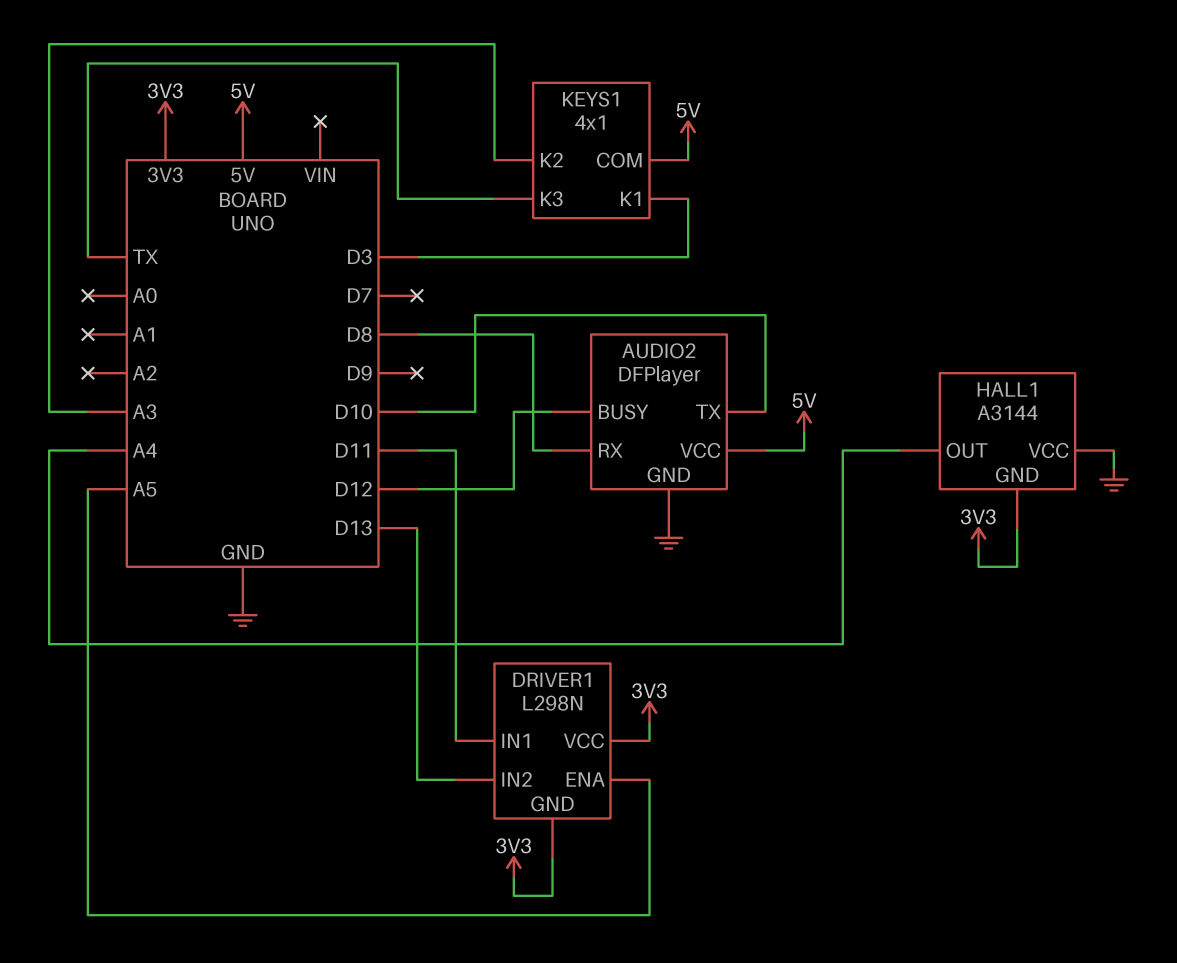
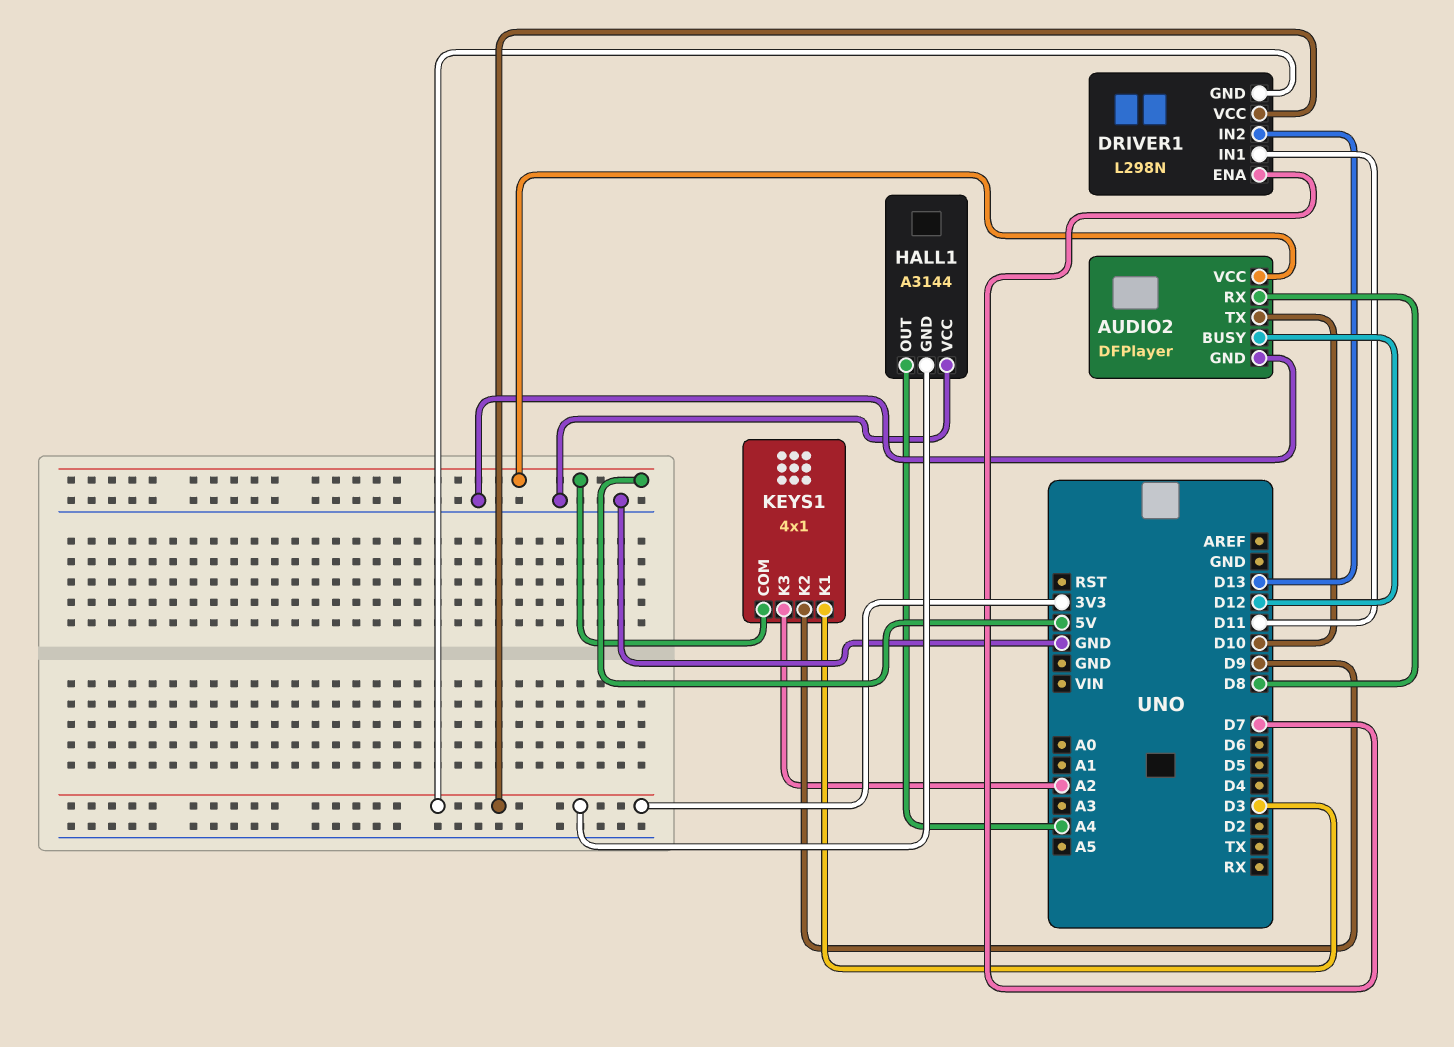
DRIVER1 pin ENA: A5 -> D7
KEYS1 pin K2: A3 -> D9
KEYS1 pin K3: TX -> A2

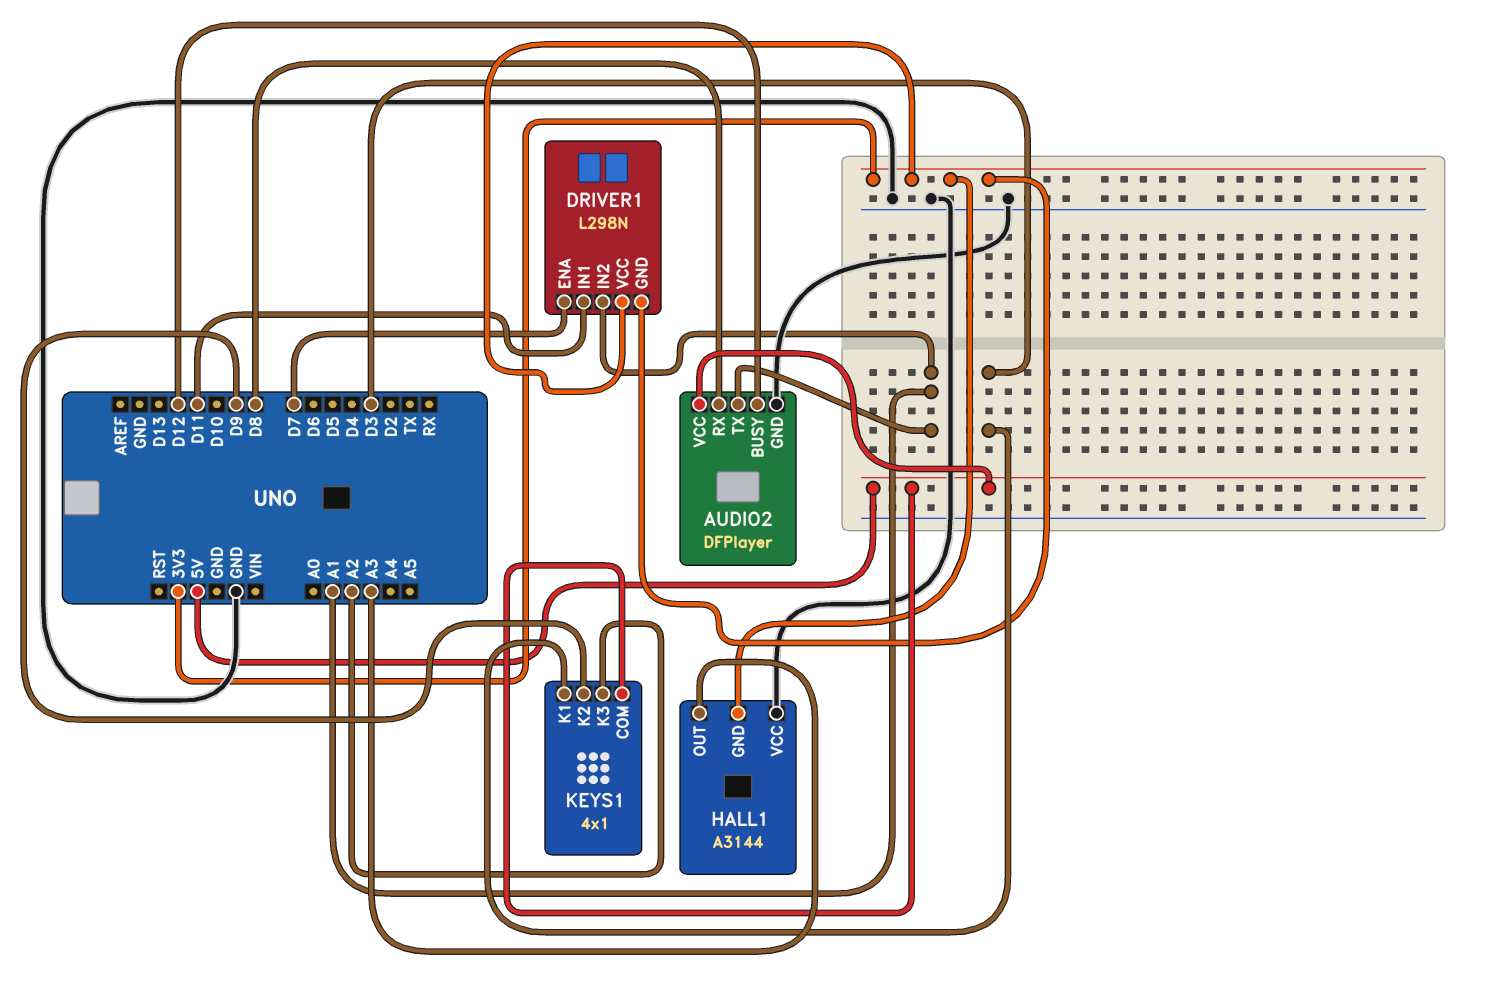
AUDIO2 pin TX: D10 -> A1
DRIVER1 pin IN2: D13 -> A1
HALL1 pin OUT: A4 -> A3

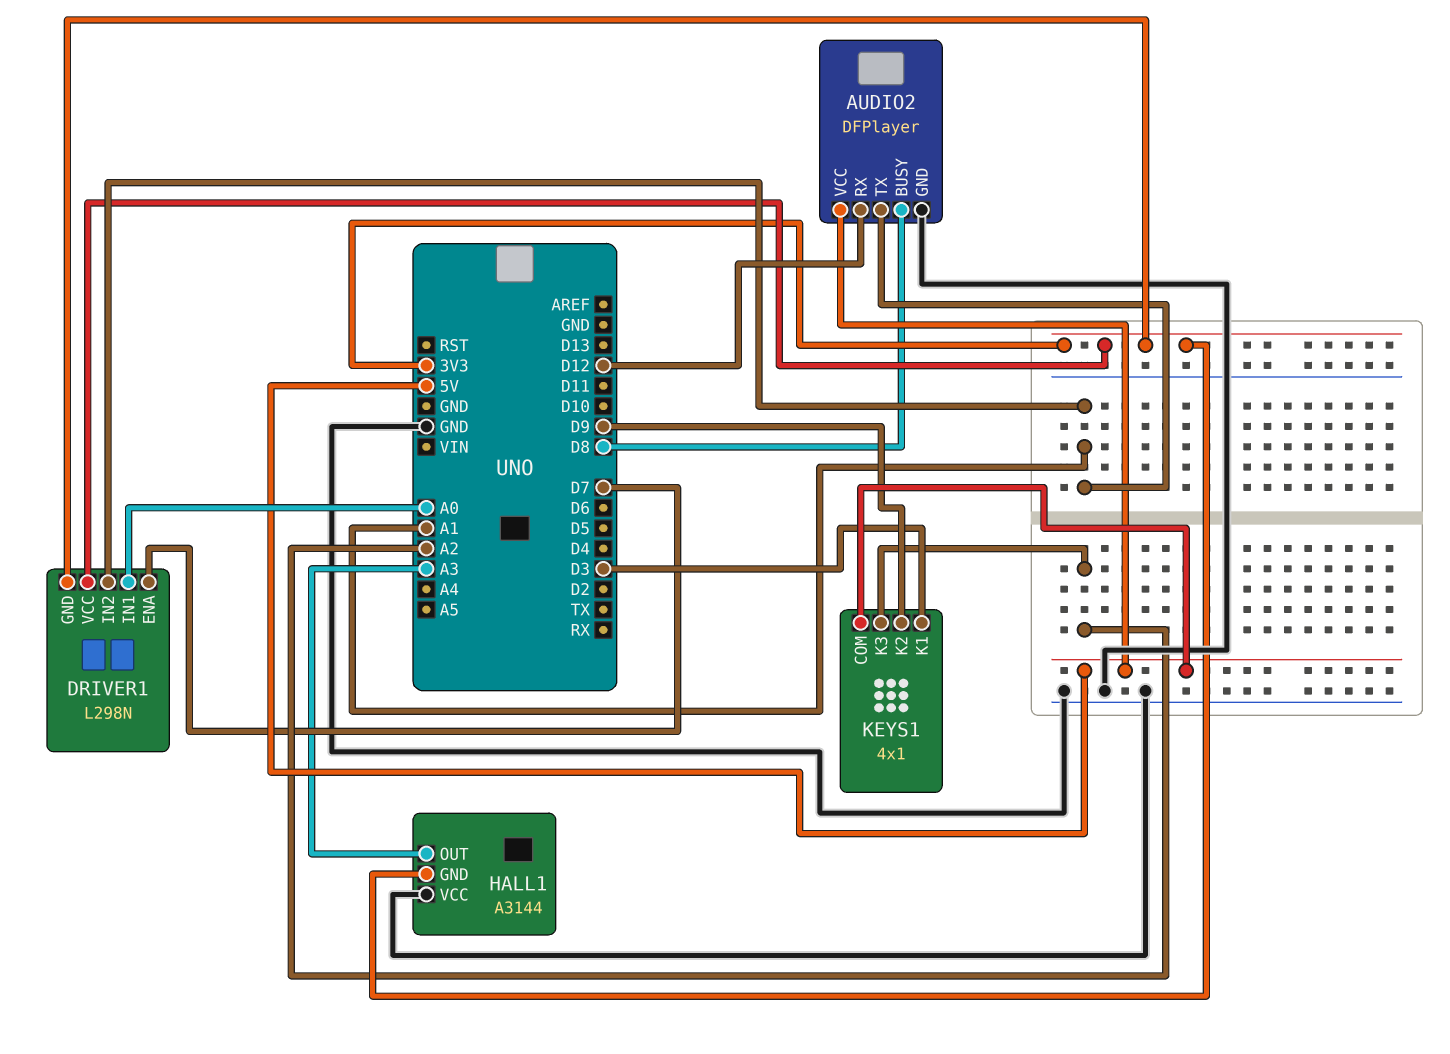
AUDIO2 pin BUSY: D12 -> D8
AUDIO2 pin RX: D8 -> D12
DRIVER1 pin IN1: D11 -> A0

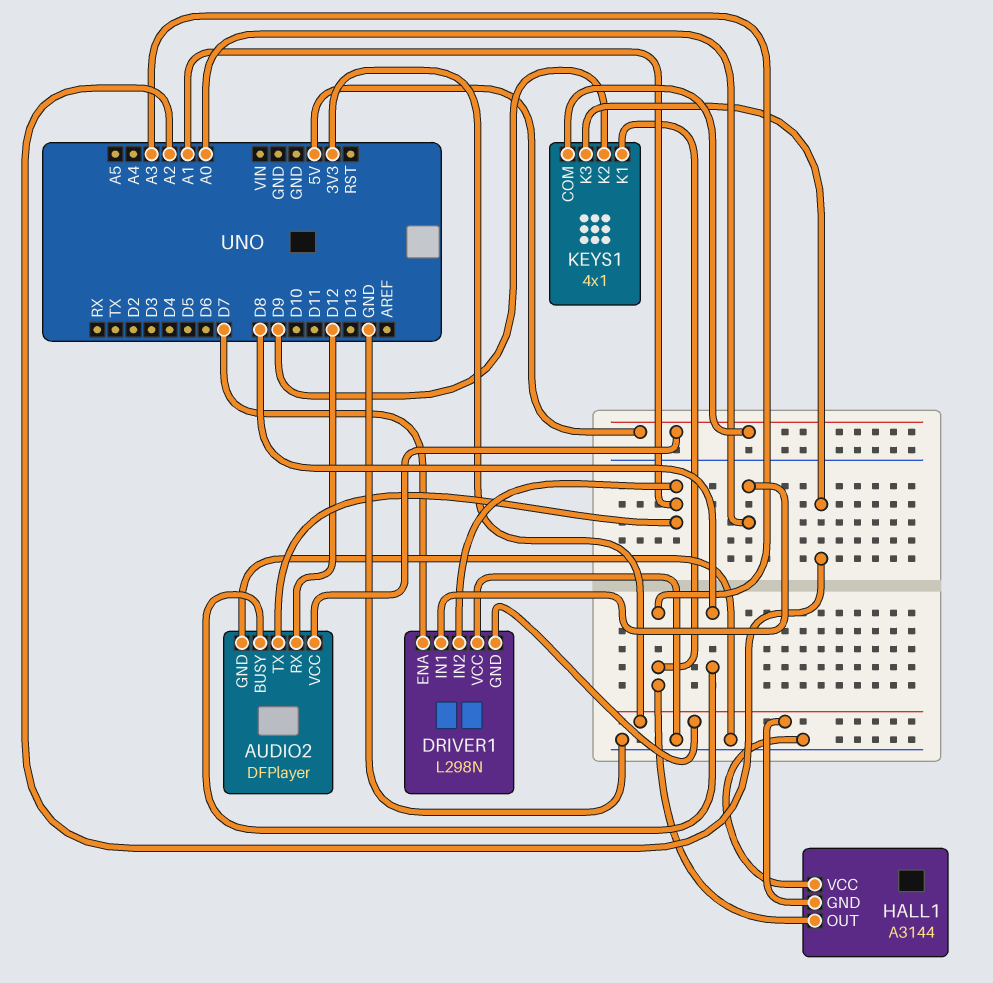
DRIVER1 pin VCC: 3V3 -> GND
KEYS1 pin K1: D3 -> A3

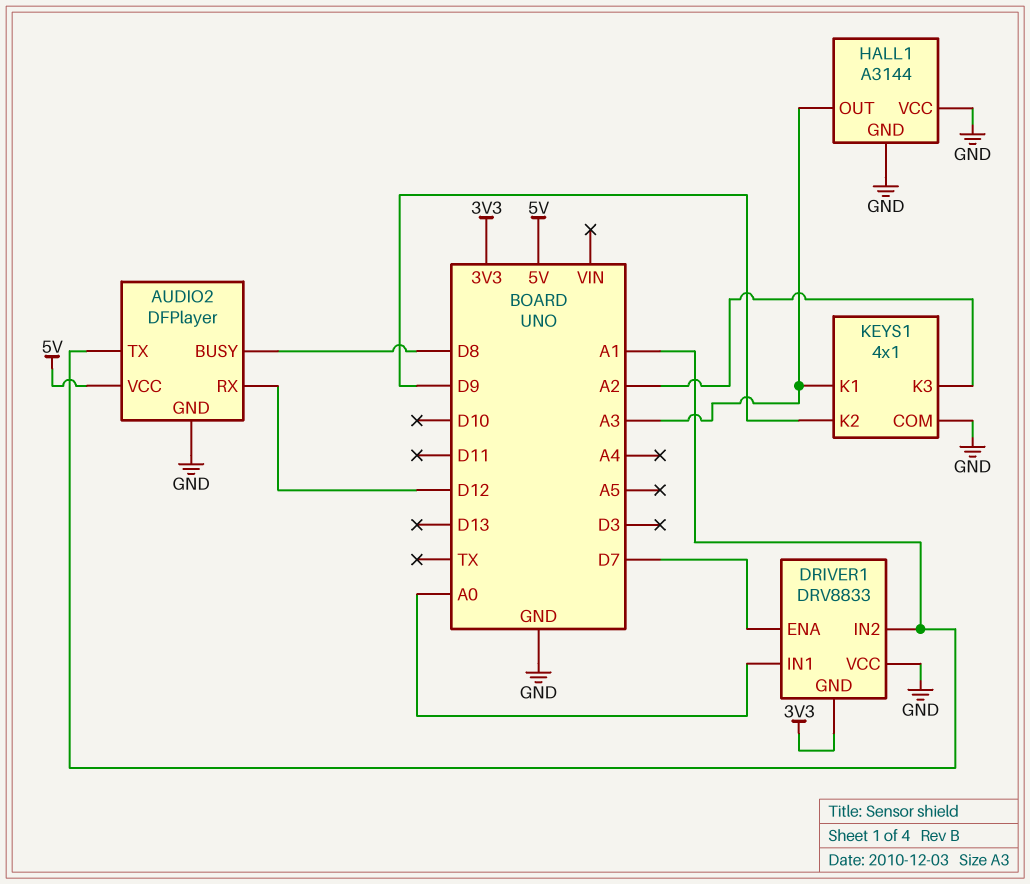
DRIVER1: L298N -> DRV8833
HALL1 pin GND: 3V3 -> GND
KEYS1 pin COM: 5V -> GND

